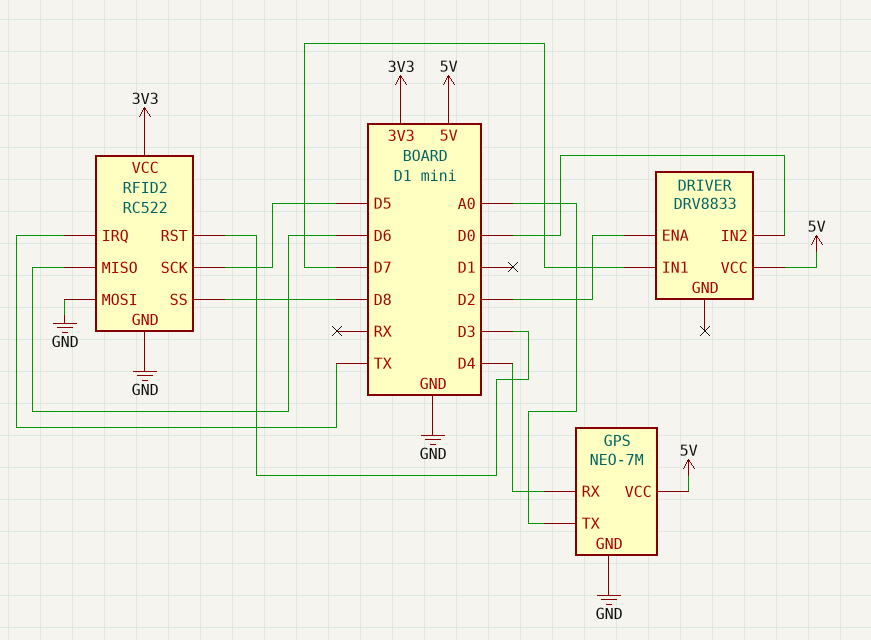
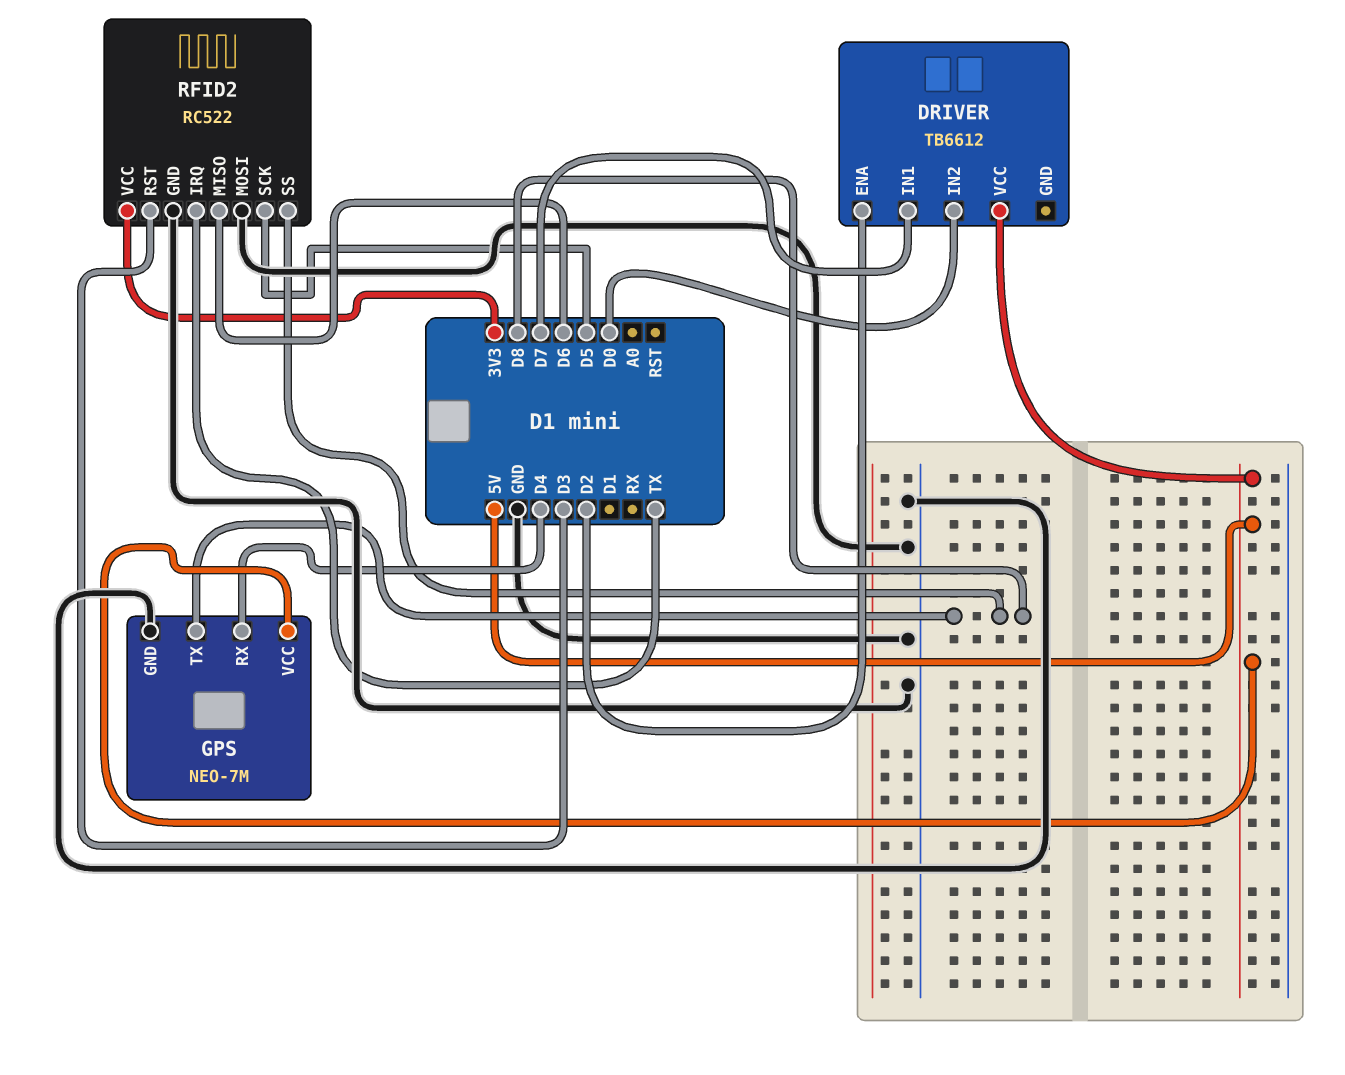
DRIVER: DRV8833 -> TB6612
GPS pin TX: A0 -> D8

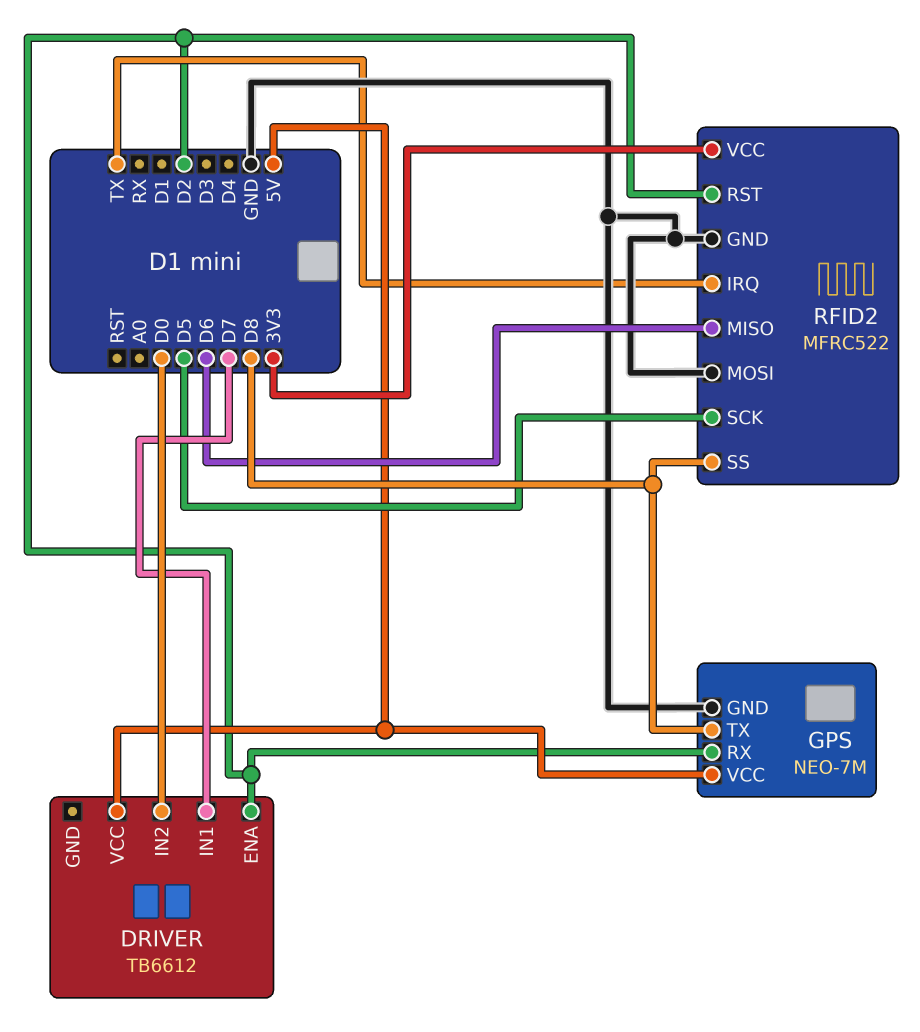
GPS pin RX: D4 -> D2
RFID2: RC522 -> MFRC522
RFID2 pin RST: D3 -> D2

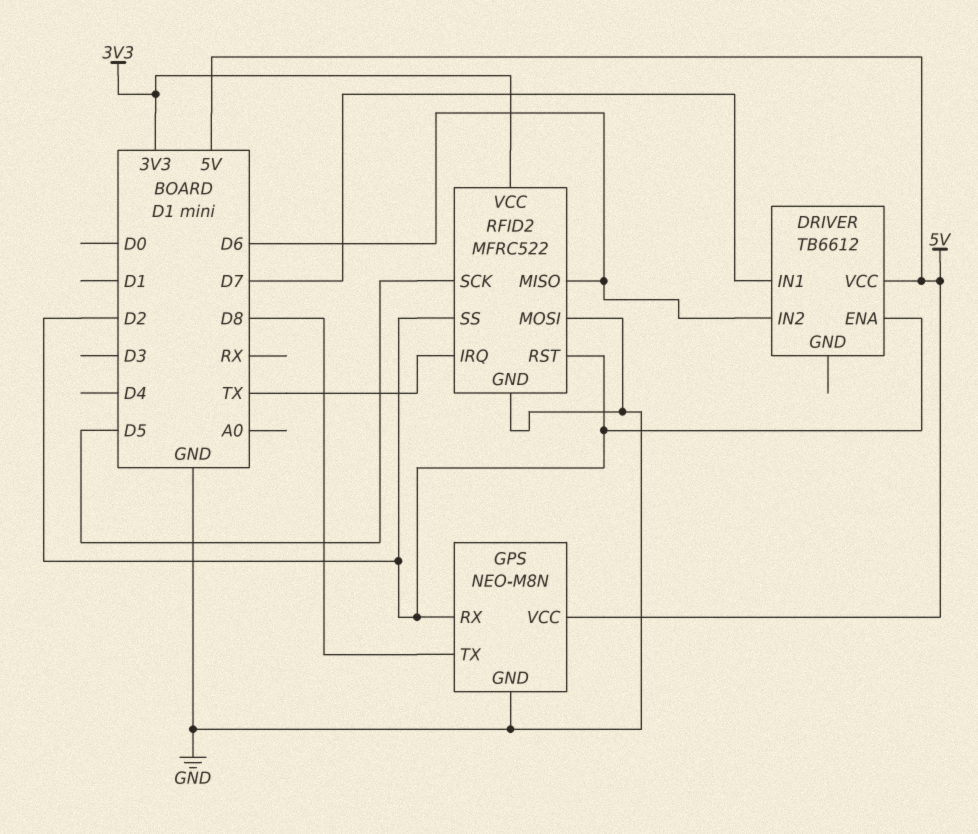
DRIVER pin IN2: D0 -> D6
GPS: NEO-7M -> NEO-M8N
RFID2 pin SS: D8 -> D2

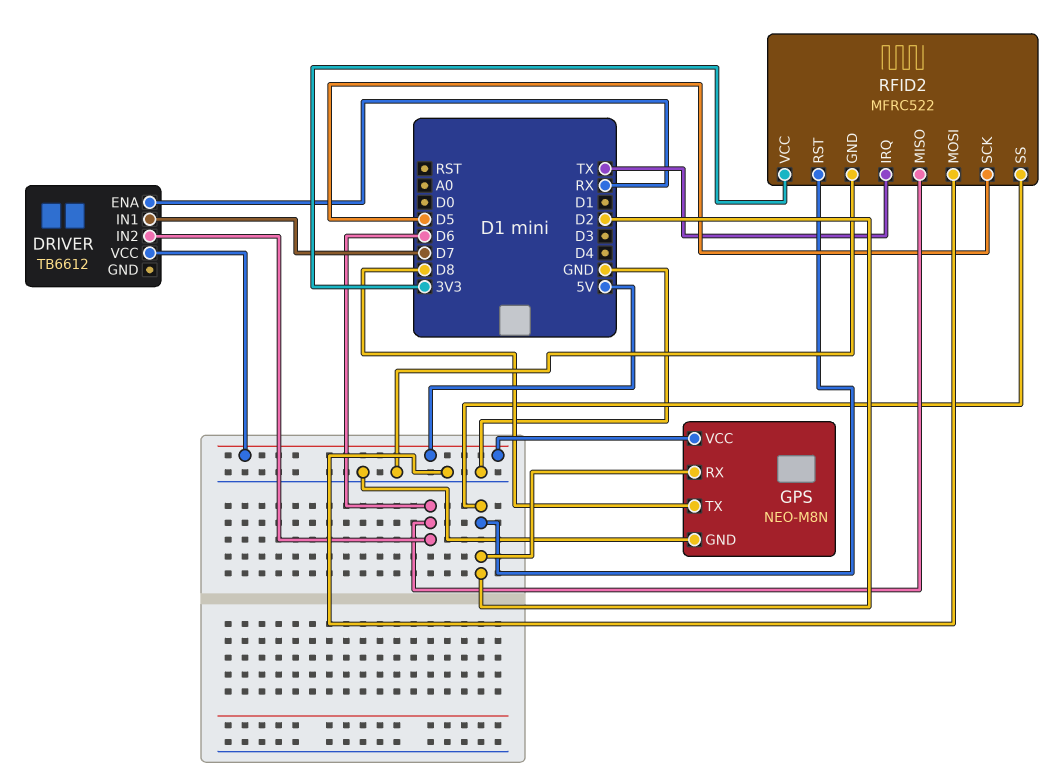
DRIVER pin ENA: D2 -> RX

